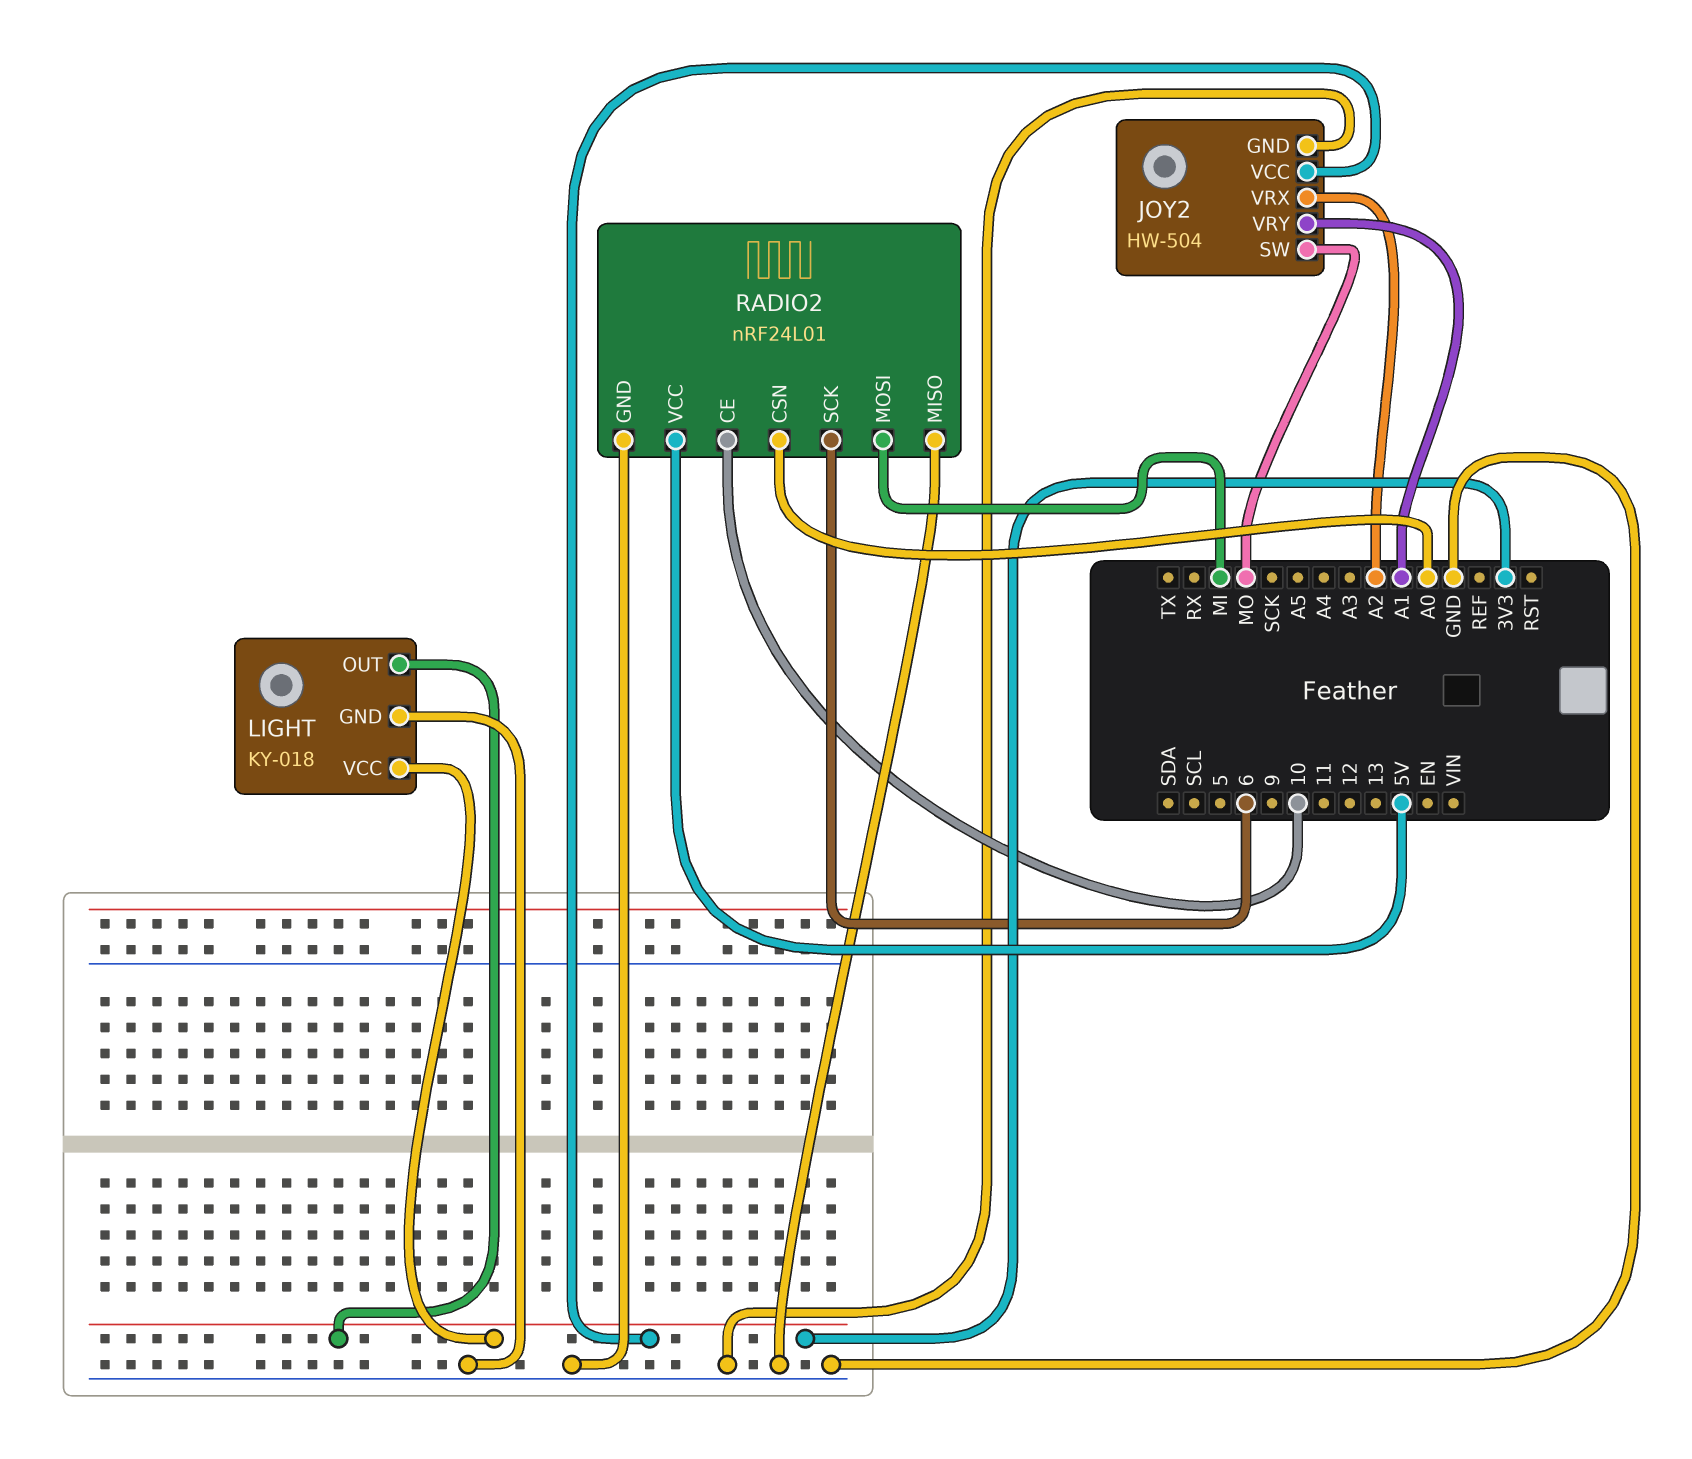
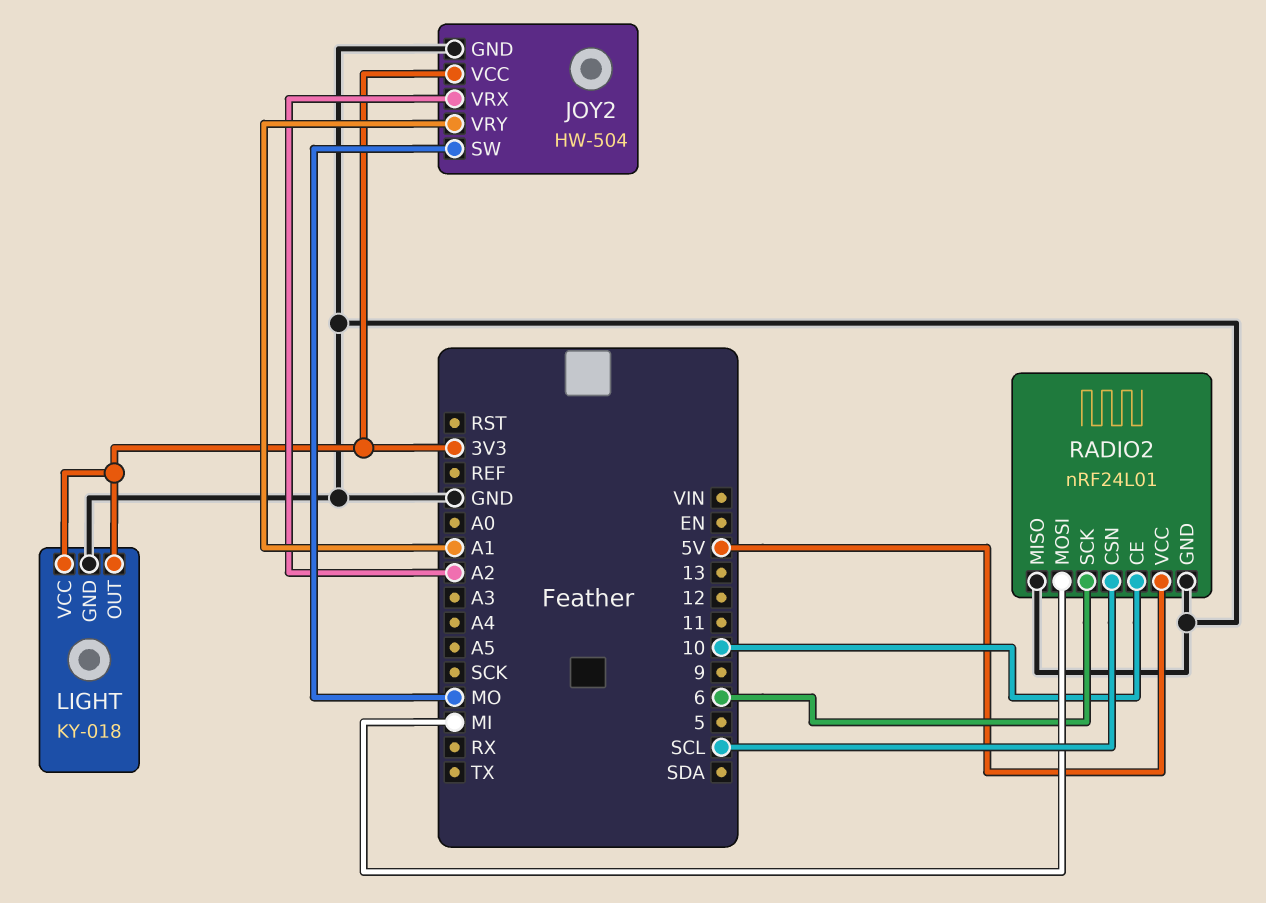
RADIO2 pin CSN: A0 -> SCL

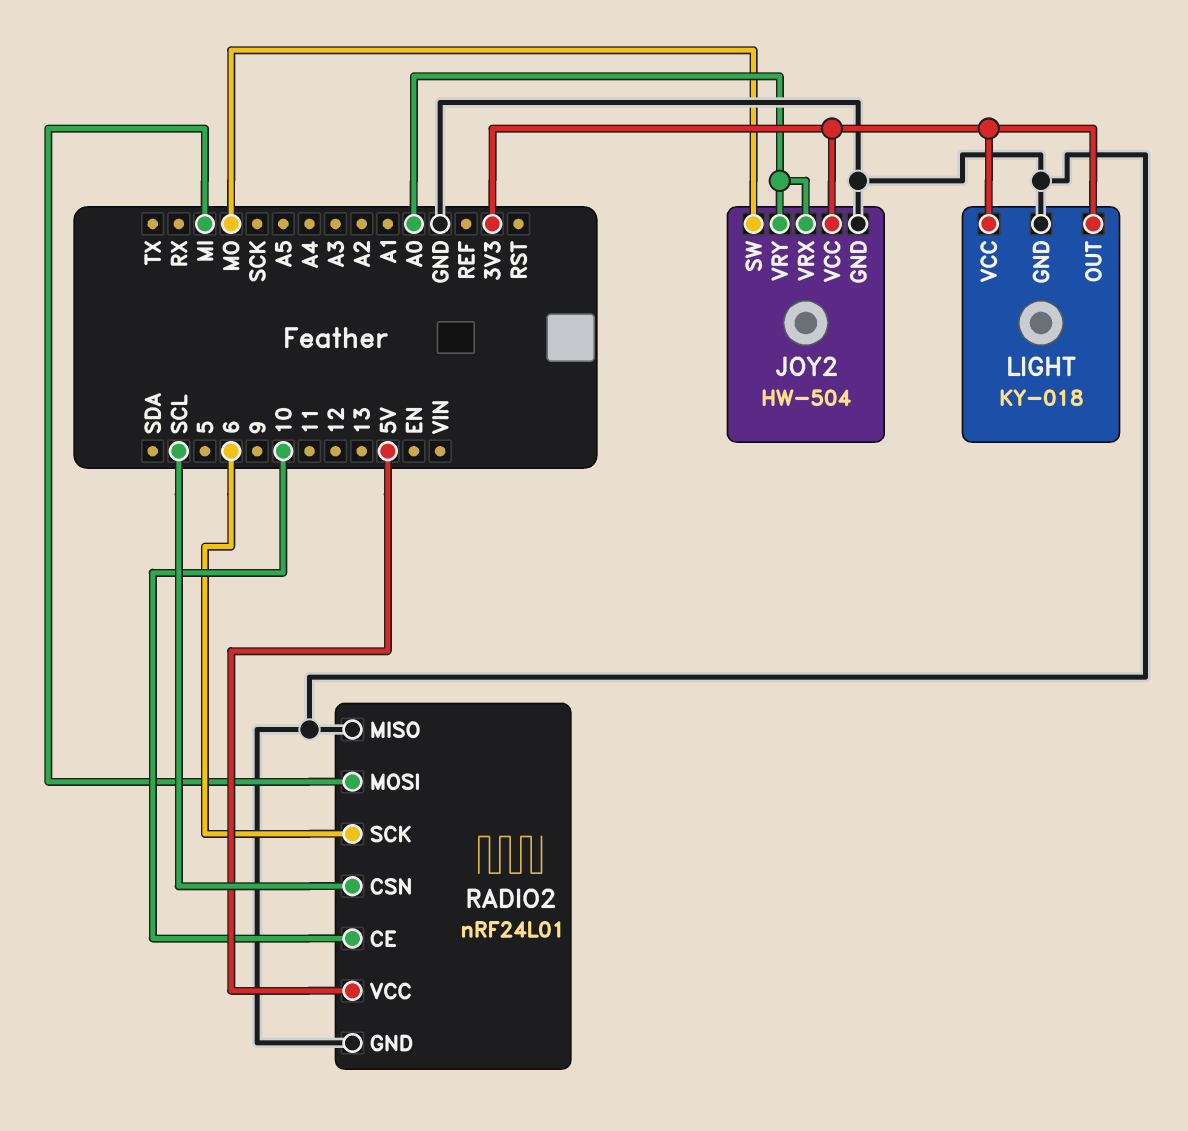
JOY2 pin VRX: A2 -> A0
JOY2 pin VRY: A1 -> A0

